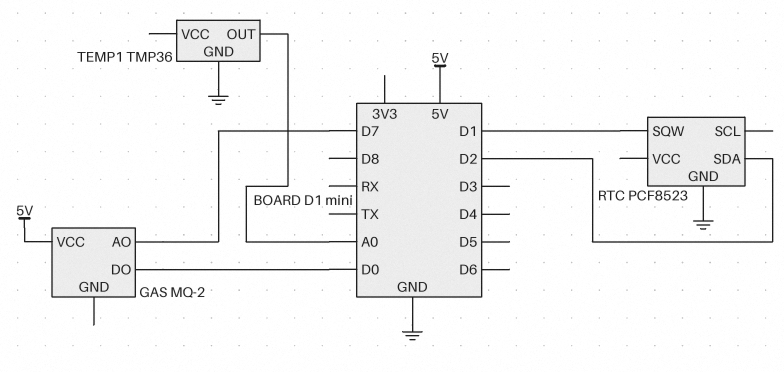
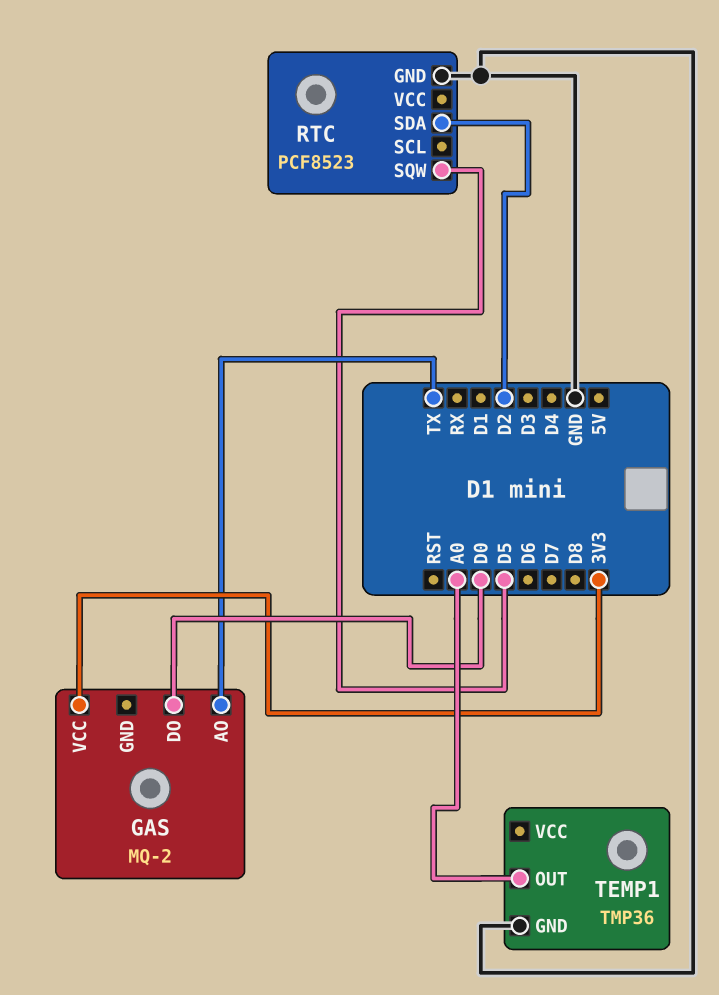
GAS pin AO: D7 -> TX
GAS pin VCC: 5V -> 3V3
RTC pin SQW: D1 -> D5

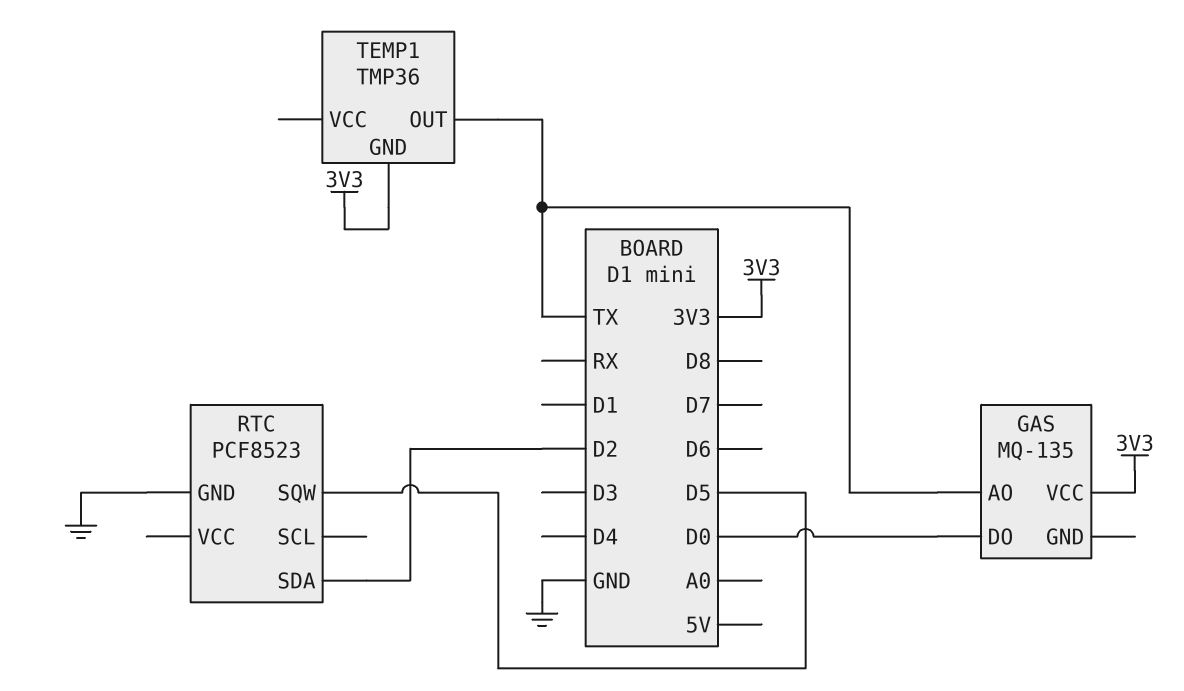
GAS: MQ-2 -> MQ-135
TEMP1 pin GND: GND -> 3V3
TEMP1 pin OUT: A0 -> TX

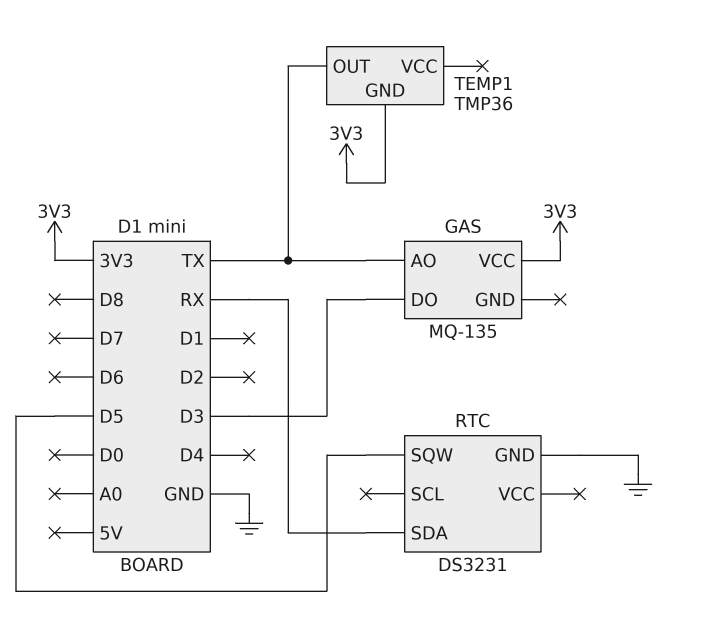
GAS pin DO: D0 -> D3
RTC: PCF8523 -> DS3231
RTC pin SDA: D2 -> RX

